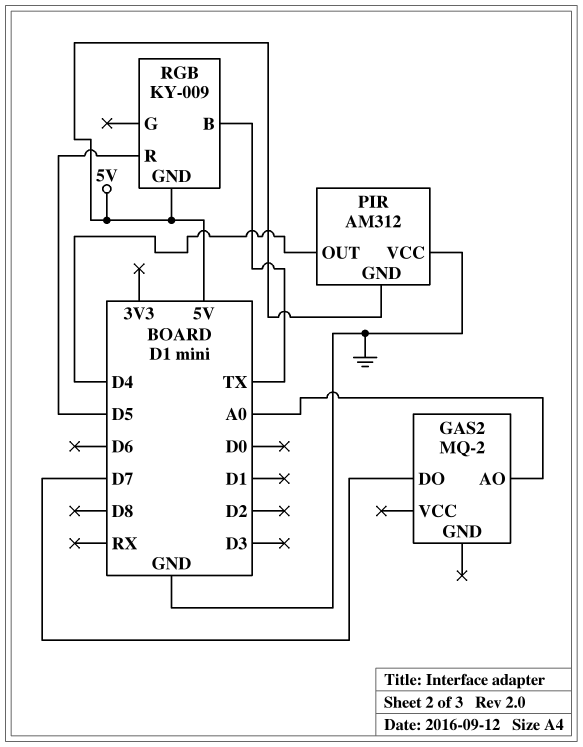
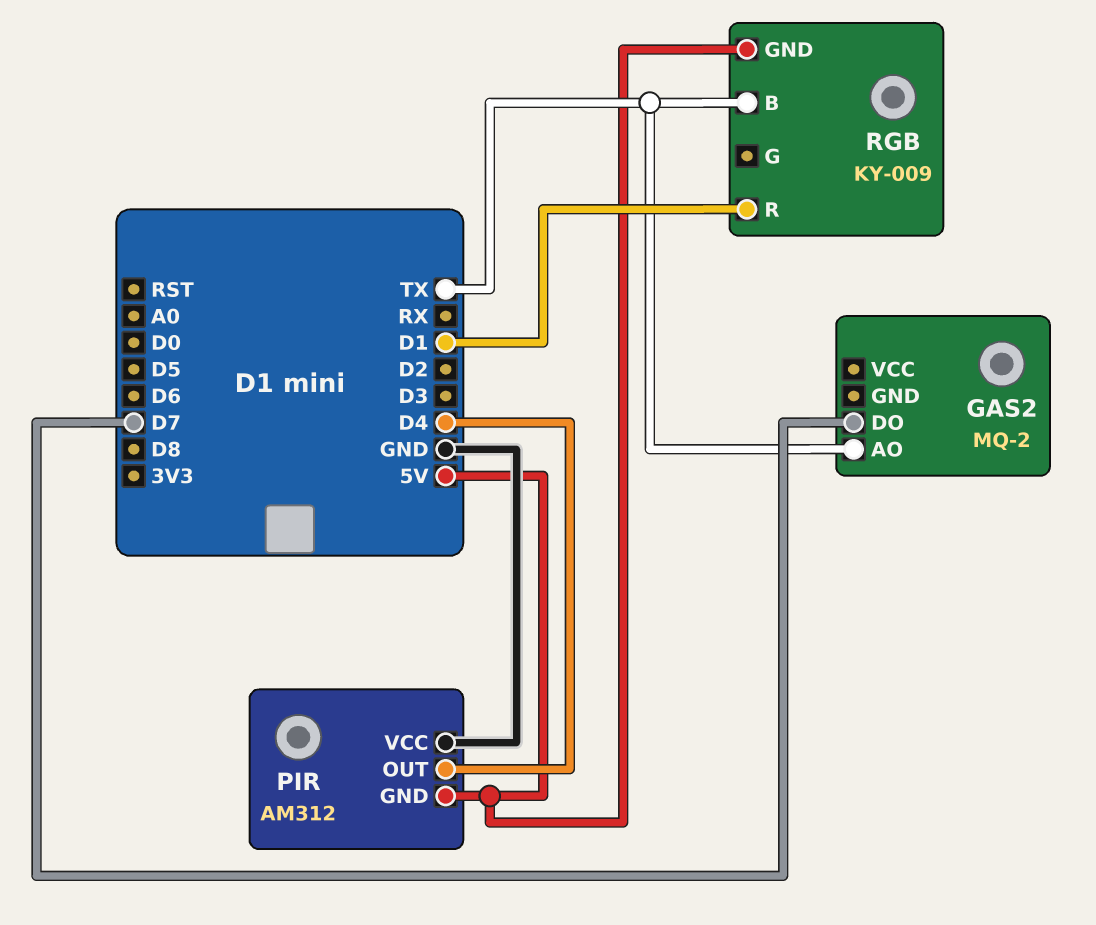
GAS2 pin AO: A0 -> TX
RGB pin R: D5 -> D1

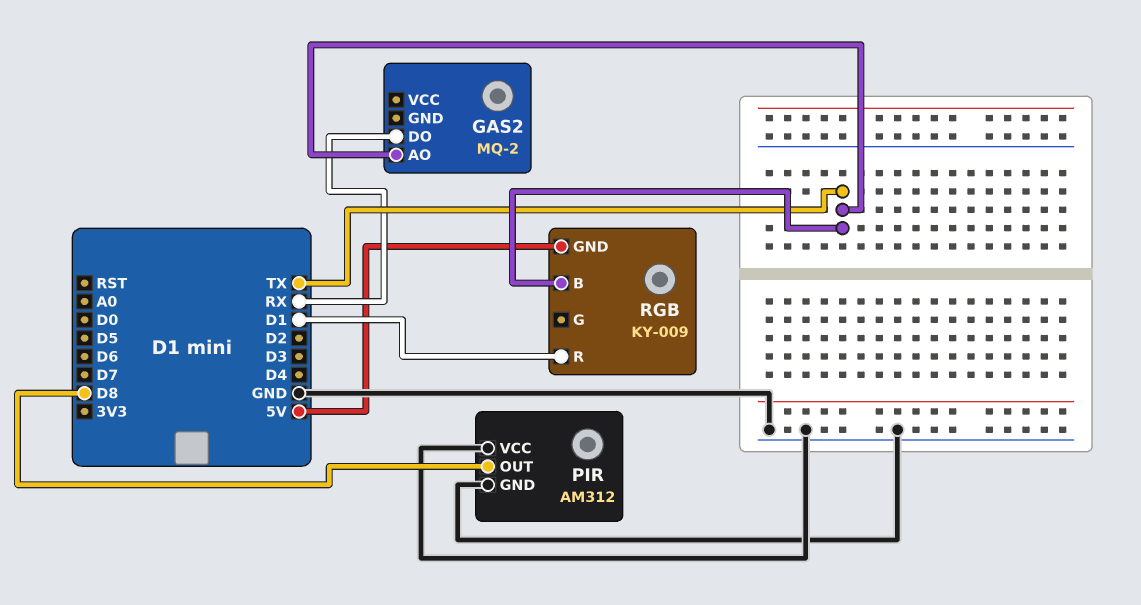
GAS2 pin DO: D7 -> RX
PIR pin GND: 5V -> GND
PIR pin OUT: D4 -> D8

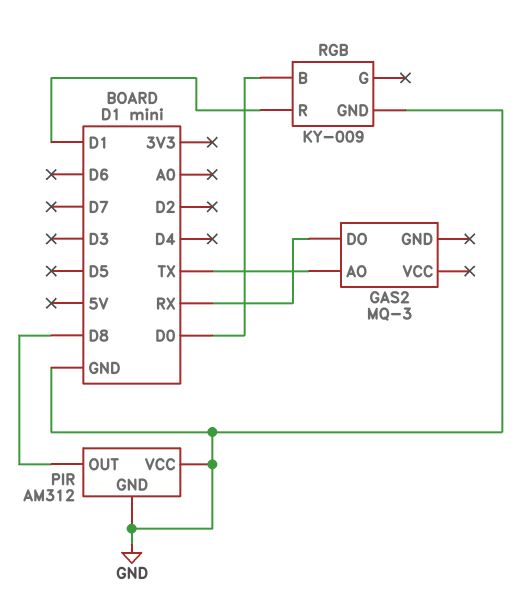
GAS2: MQ-2 -> MQ-3
RGB pin B: TX -> D0
RGB pin GND: 5V -> GND

